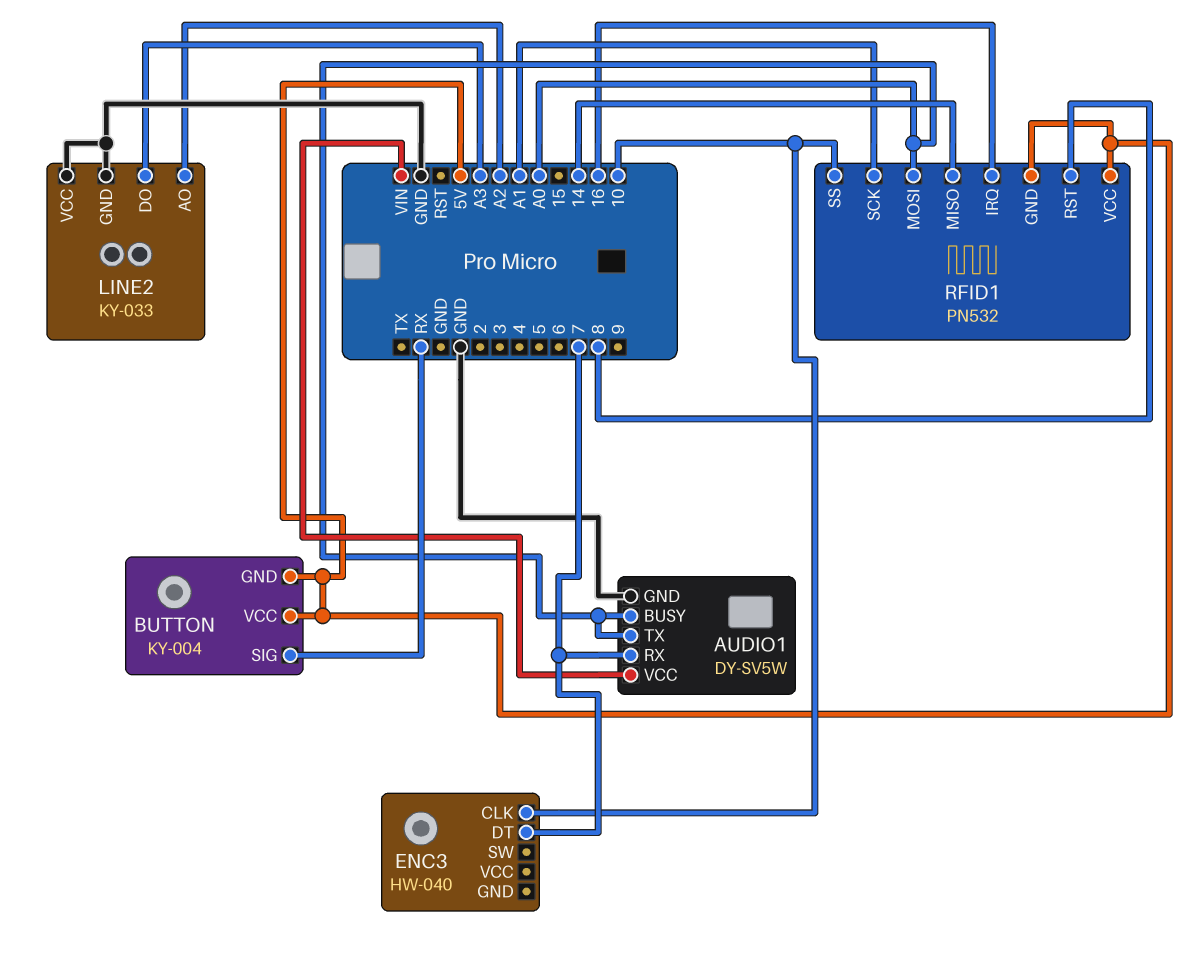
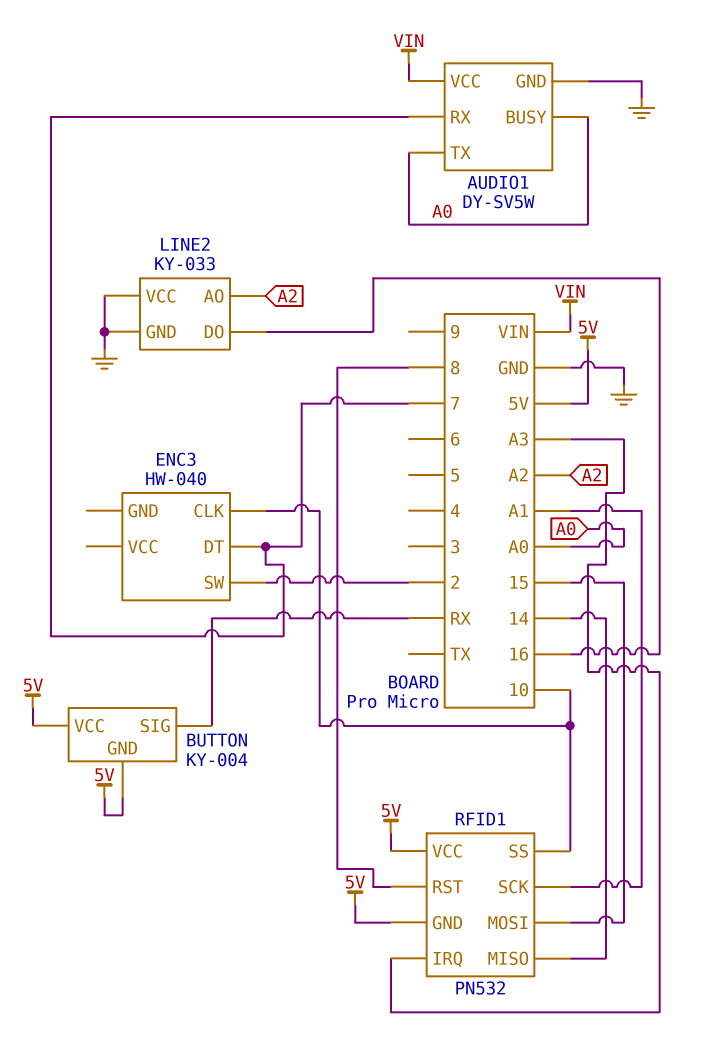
ENC3 pin SW: none -> 2
LINE2 pin DO: A3 -> 16
RFID1 pin IRQ: 16 -> A3
RFID1 pin MOSI: A0 -> 15

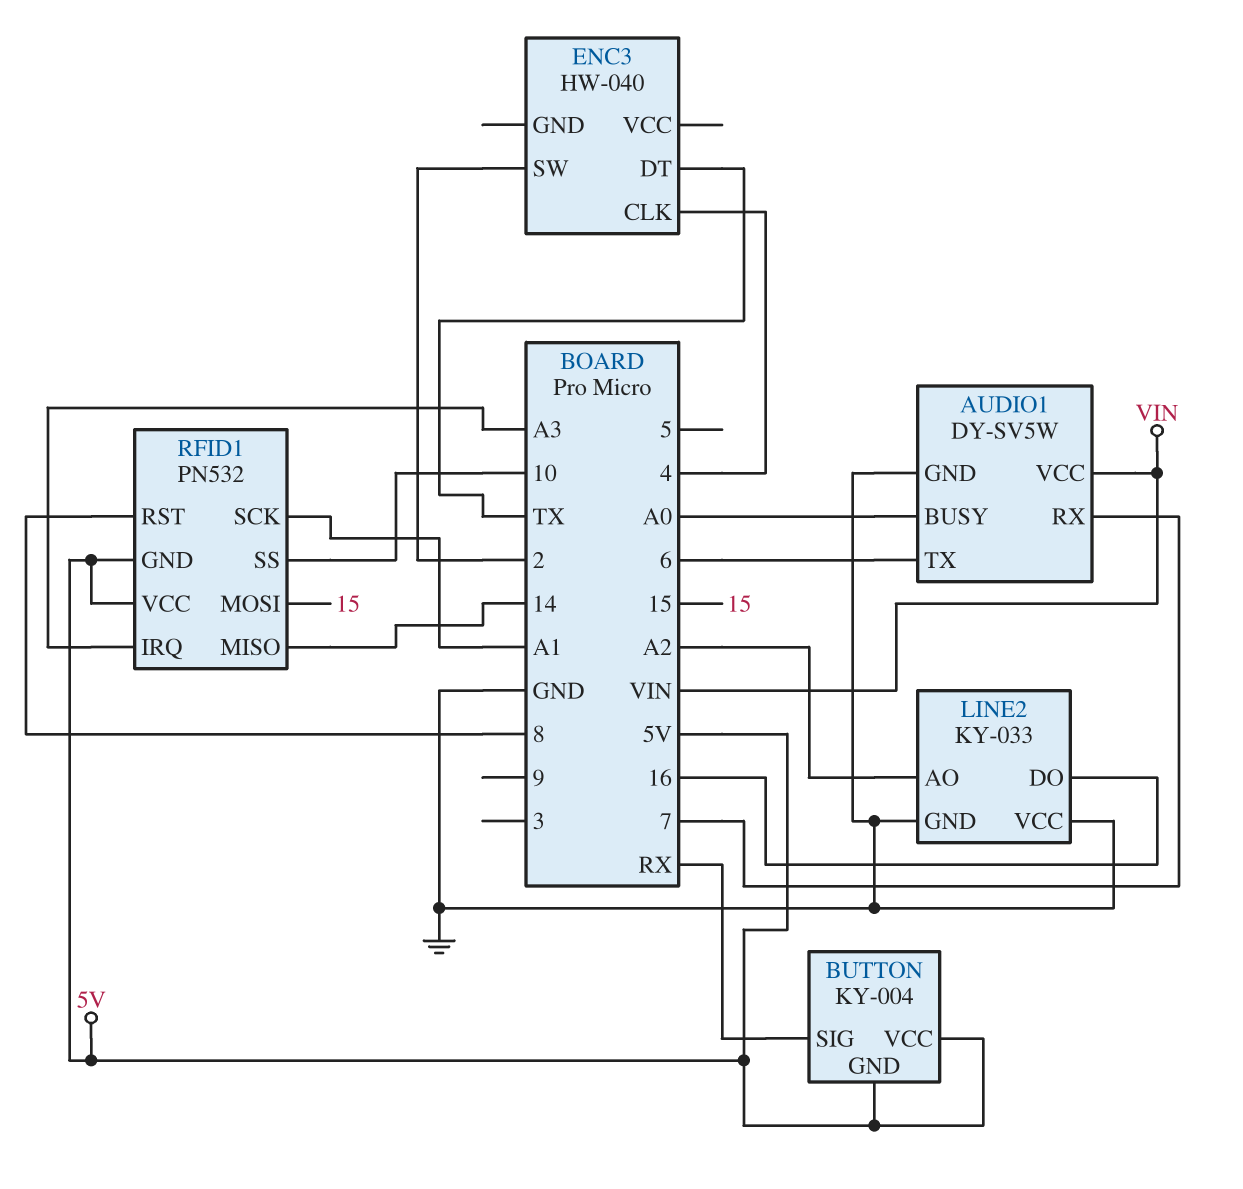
AUDIO1 pin TX: A0 -> 6
ENC3 pin CLK: 10 -> 4
ENC3 pin DT: 7 -> TX

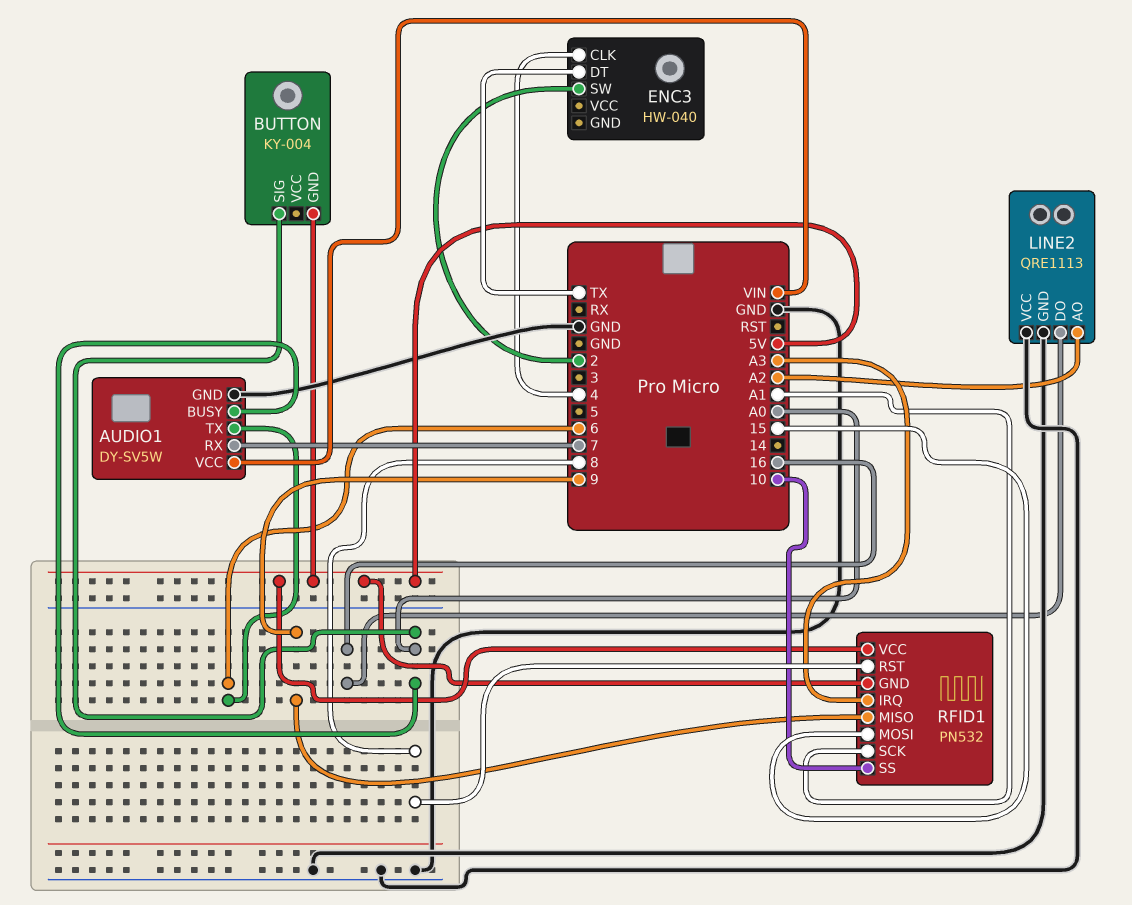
BUTTON pin SIG: RX -> A0
BUTTON pin VCC: 5V -> none
LINE2: KY-033 -> QRE1113
RFID1 pin MISO: 14 -> 9

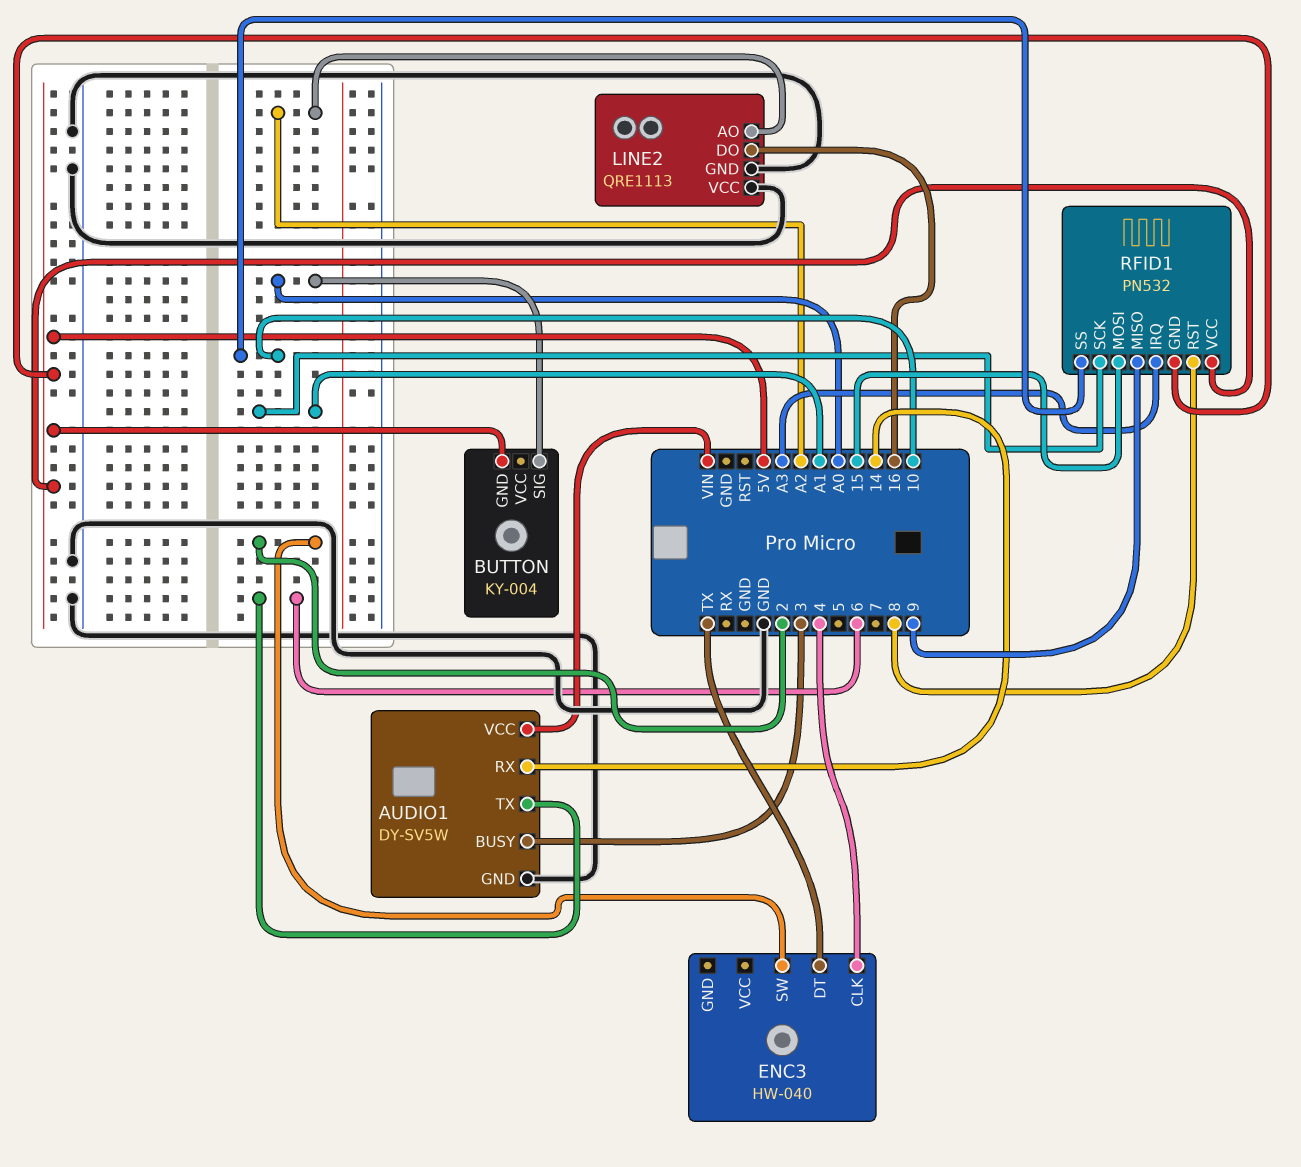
AUDIO1 pin BUSY: A0 -> 3
AUDIO1 pin RX: 7 -> 14

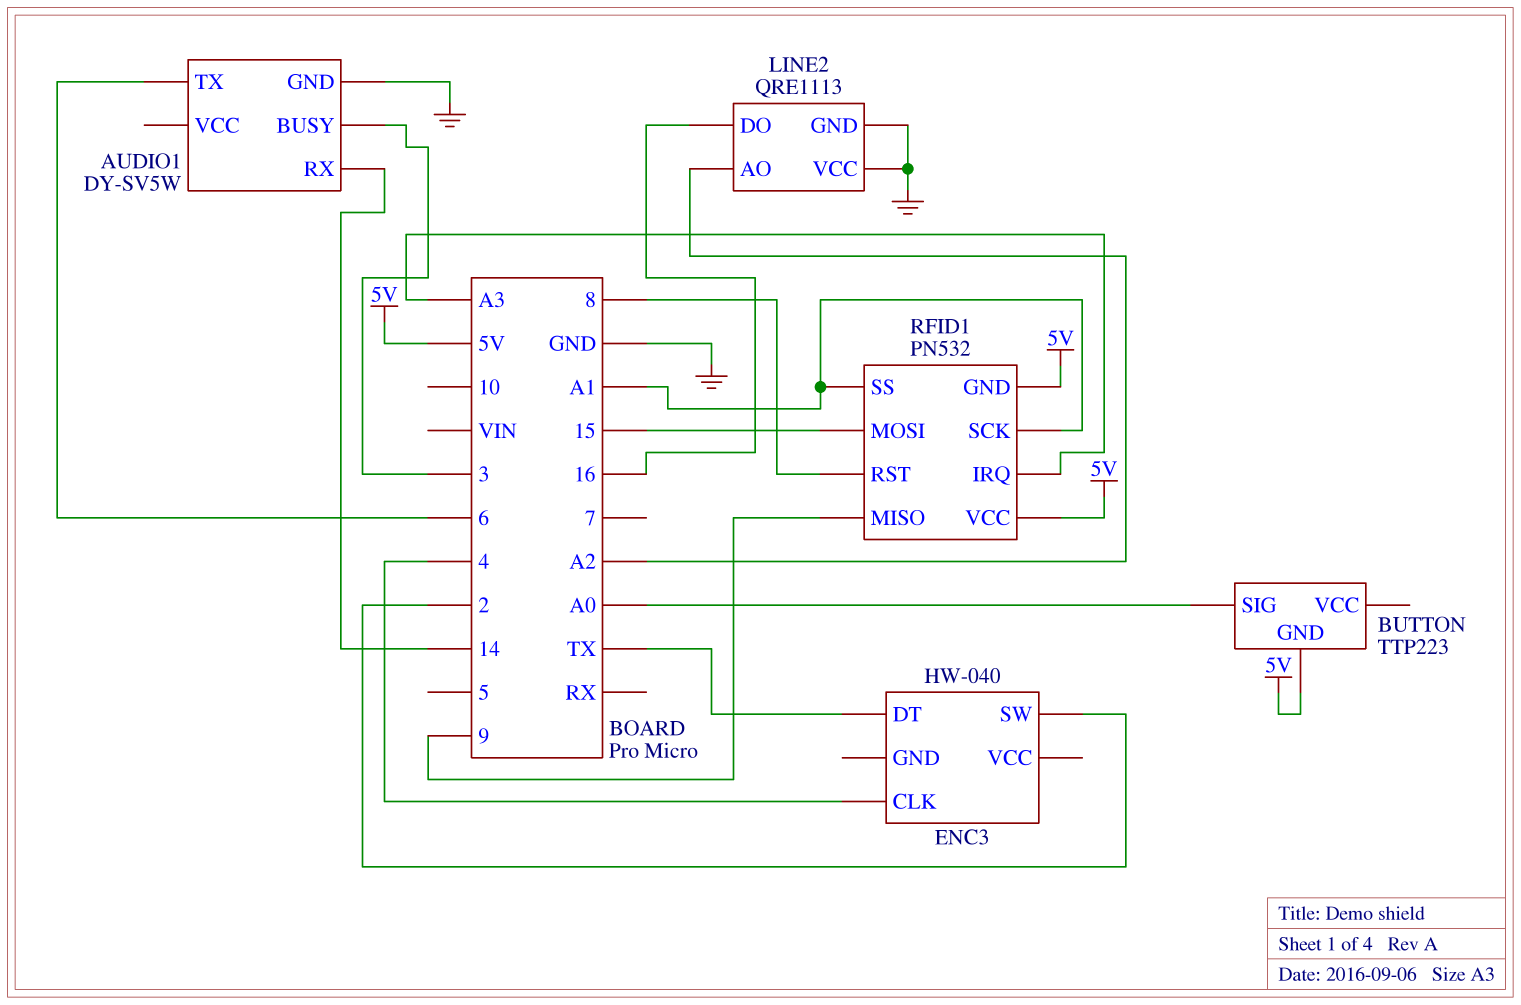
AUDIO1 pin VCC: VIN -> none
BUTTON: KY-004 -> TTP223
RFID1 pin SS: 10 -> A1

